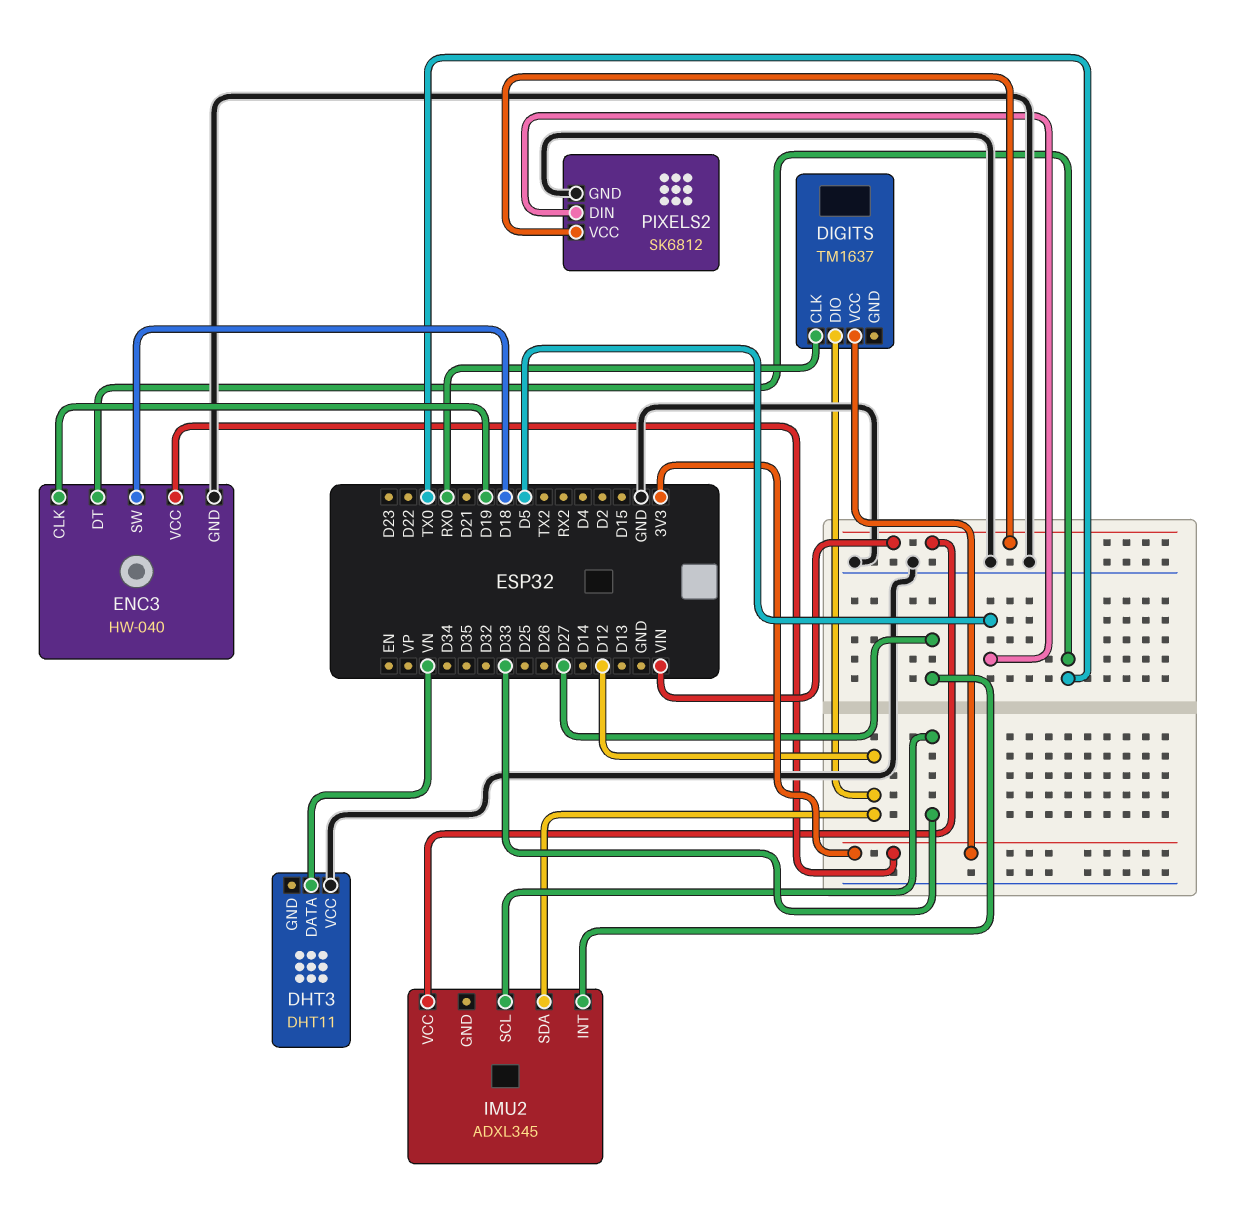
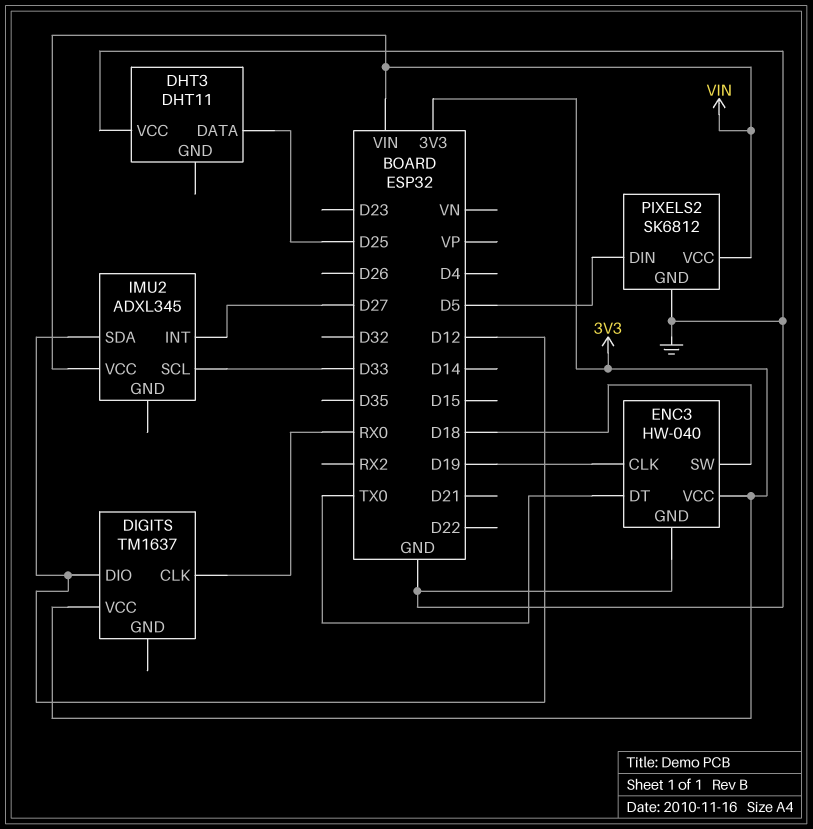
DHT3 pin DATA: VN -> D25

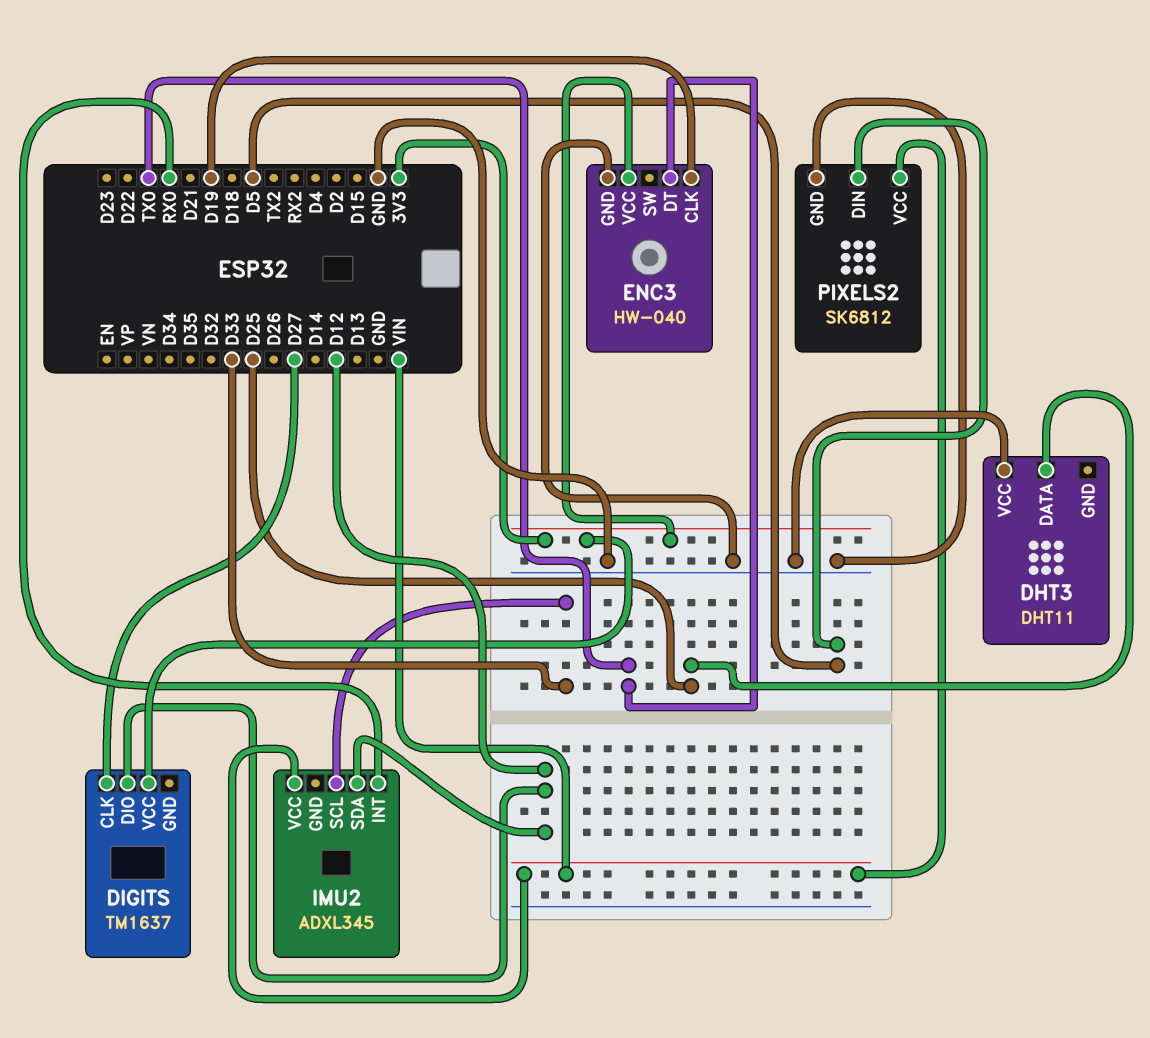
DIGITS pin CLK: RX0 -> D27
ENC3 pin SW: D18 -> none
IMU2 pin INT: D27 -> RX0

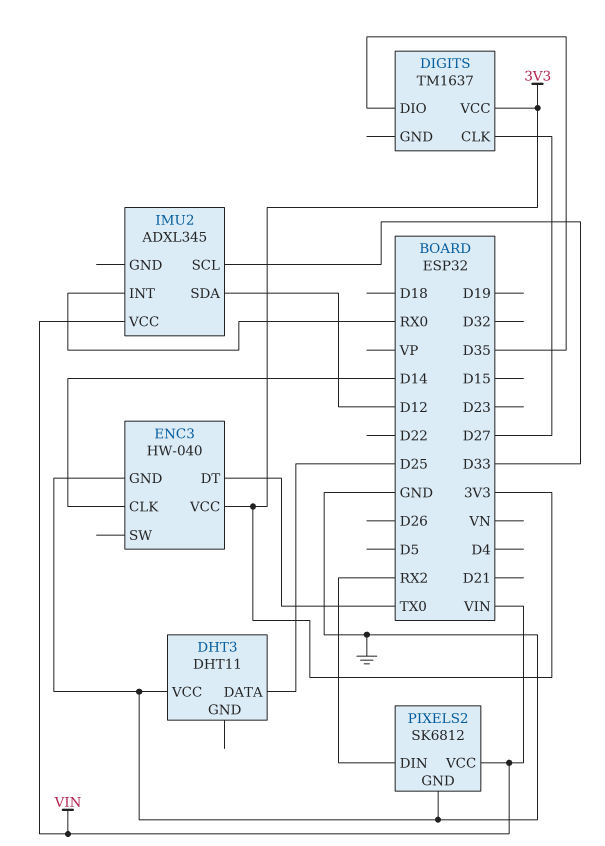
DIGITS pin DIO: D12 -> D35
ENC3 pin CLK: D19 -> D14
PIXELS2 pin DIN: D5 -> RX2

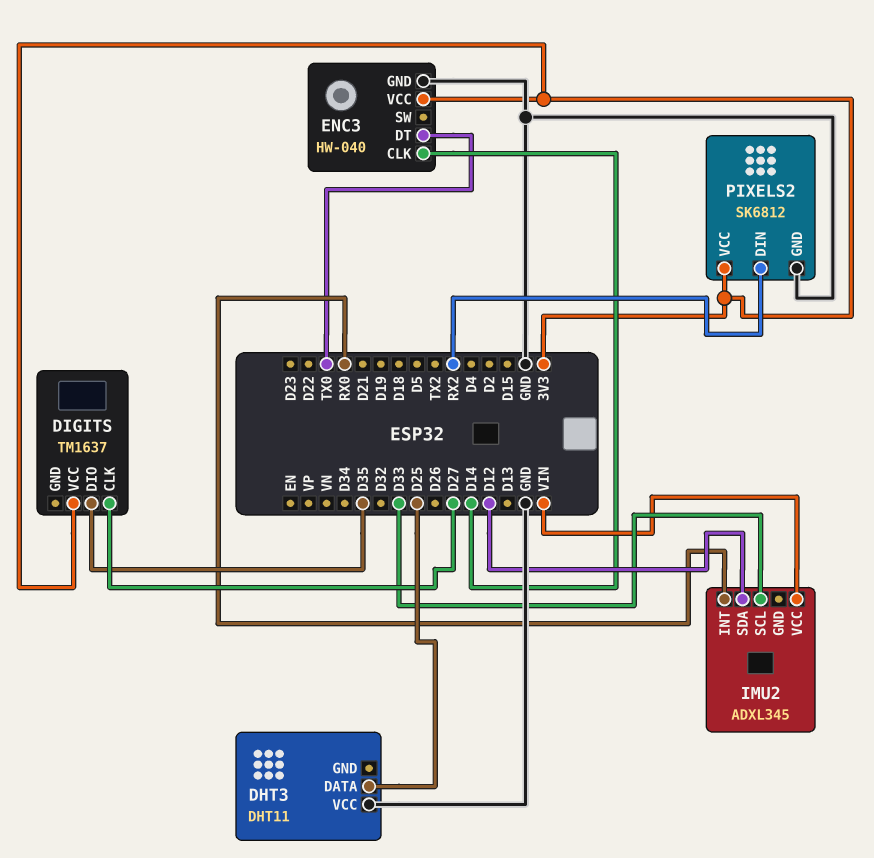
PIXELS2 pin VCC: VIN -> 3V3

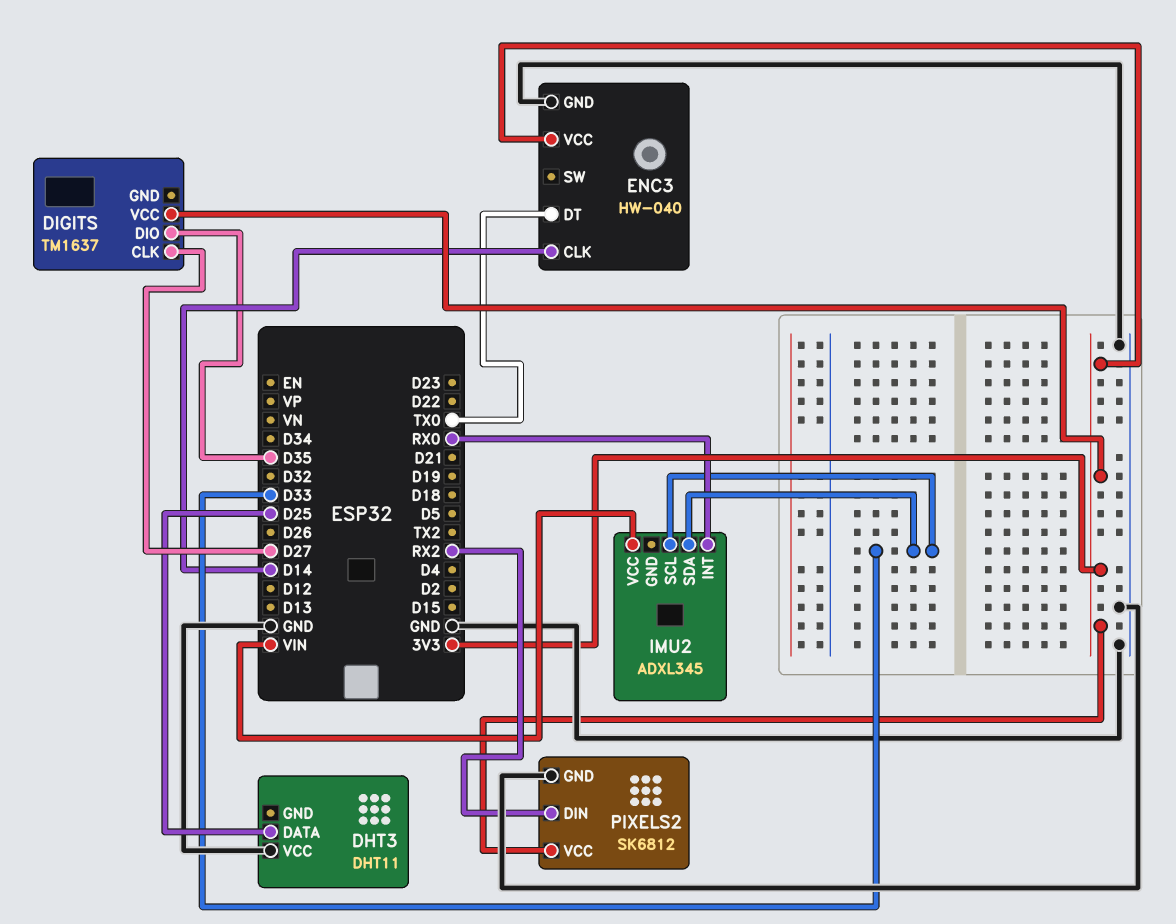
IMU2 pin SDA: D12 -> D33

